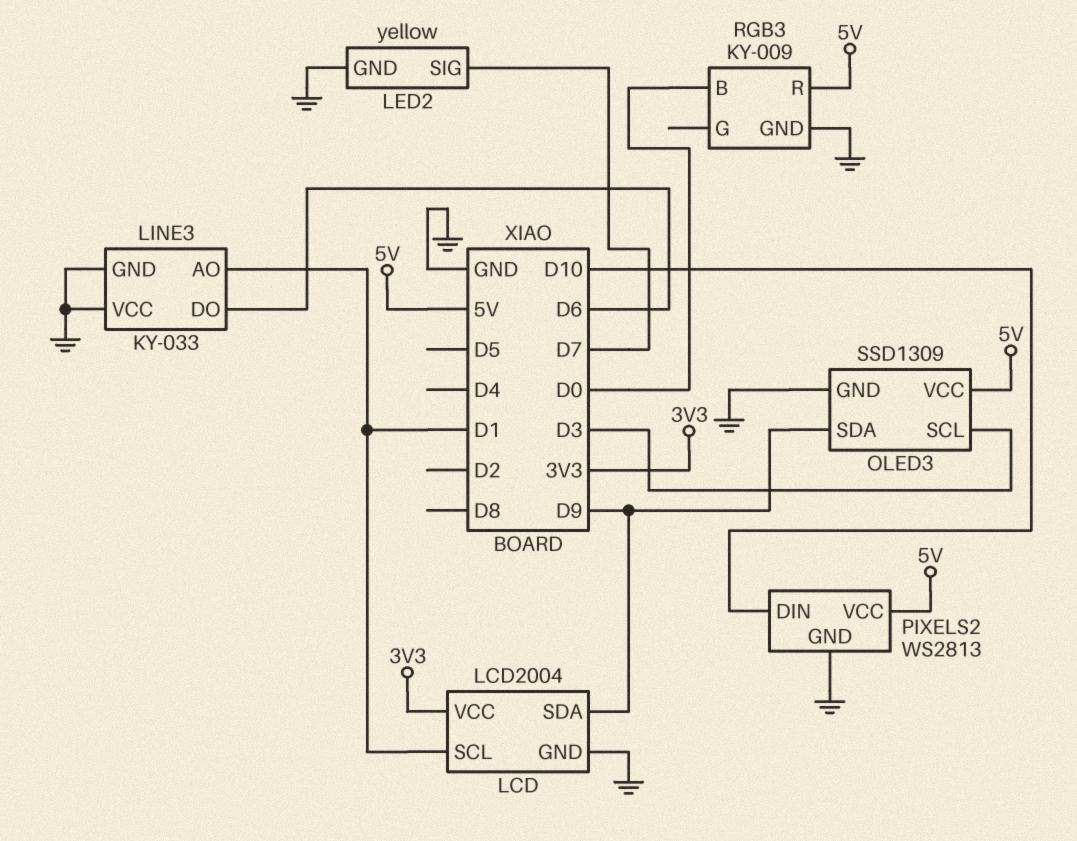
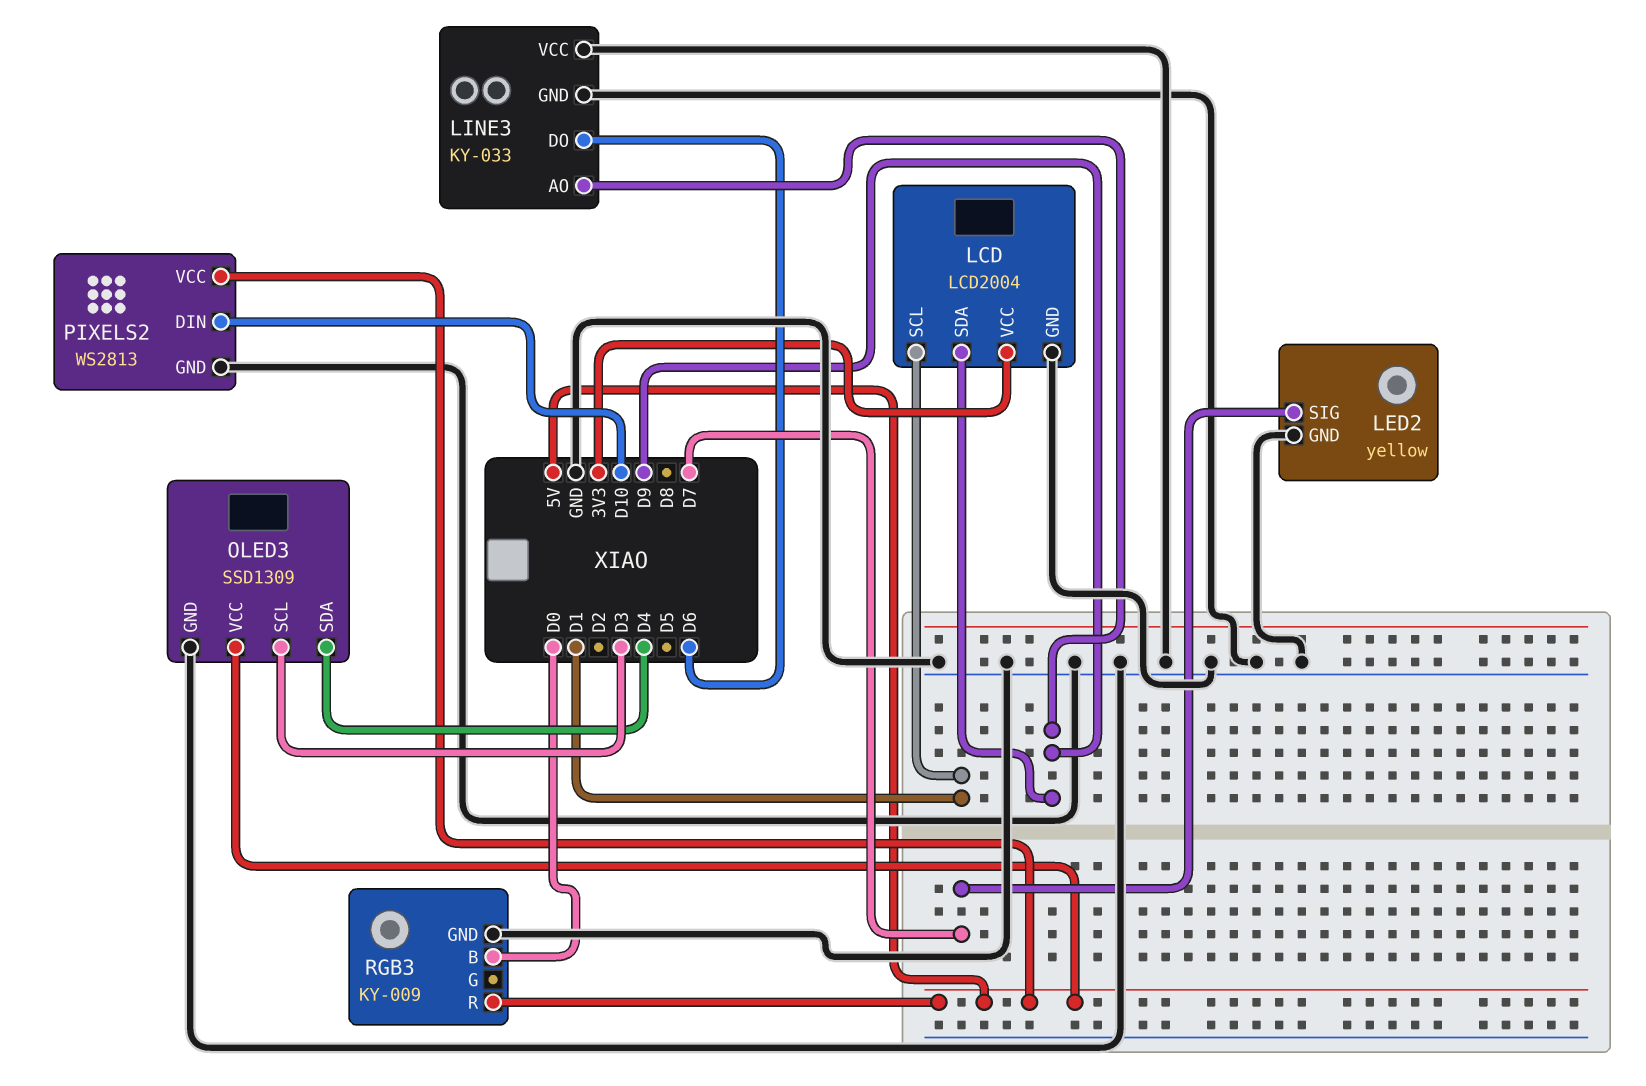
LINE3 pin AO: D1 -> D9
OLED3 pin SDA: D9 -> D4

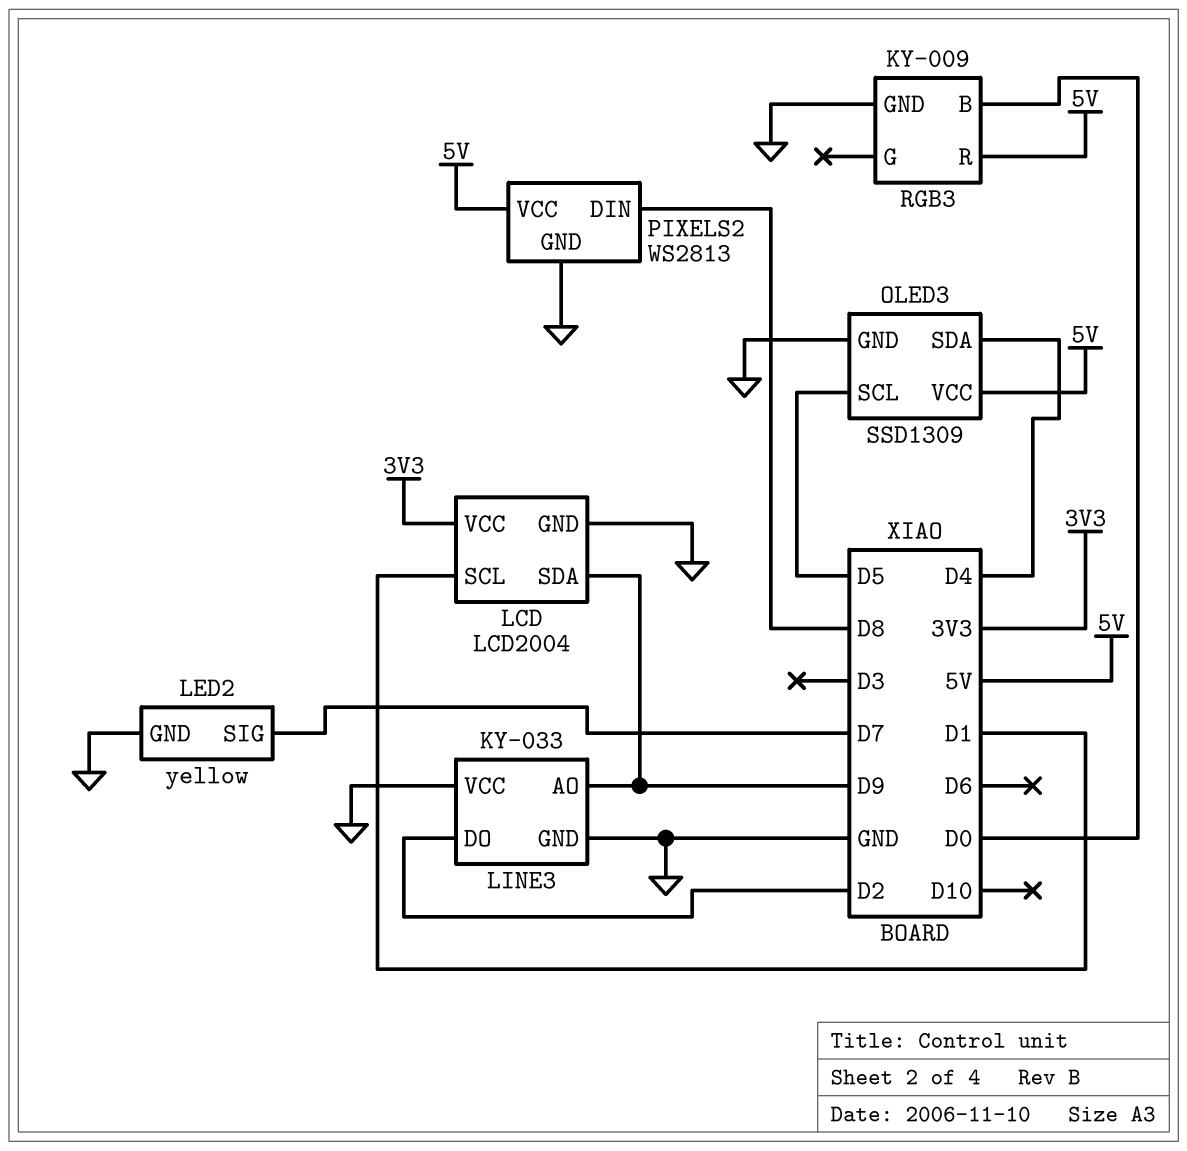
LINE3 pin DO: D6 -> D2
OLED3 pin SCL: D3 -> D5
PIXELS2 pin DIN: D10 -> D8

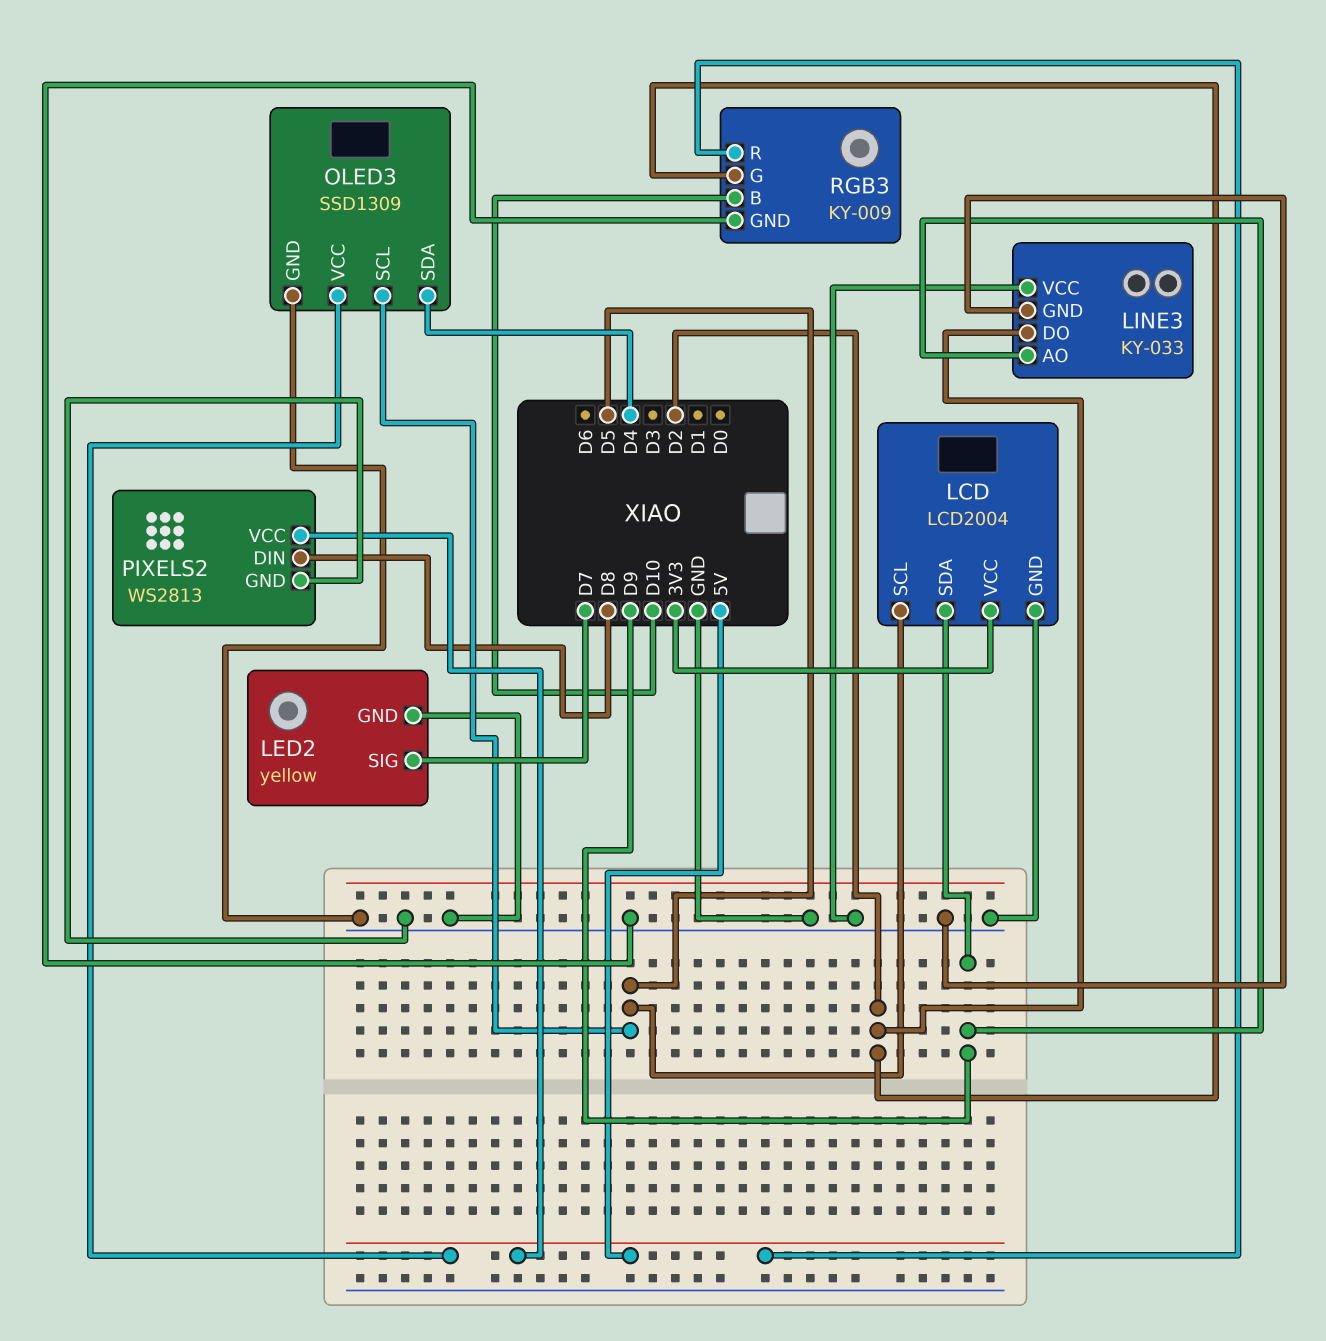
LCD pin SCL: D1 -> D5
RGB3 pin B: D0 -> D10
RGB3 pin G: none -> D2

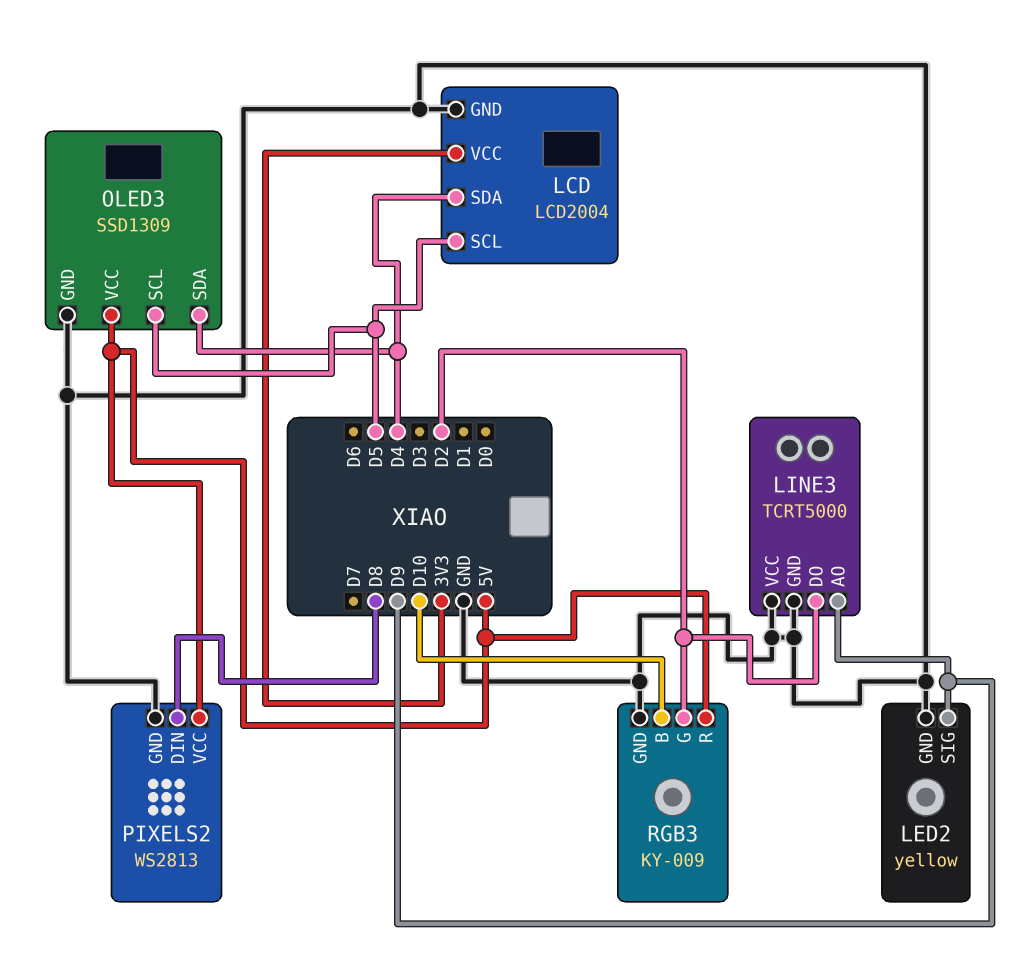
LCD pin SDA: D9 -> D4
LED2 pin SIG: D7 -> D9
LINE3: KY-033 -> TCRT5000

